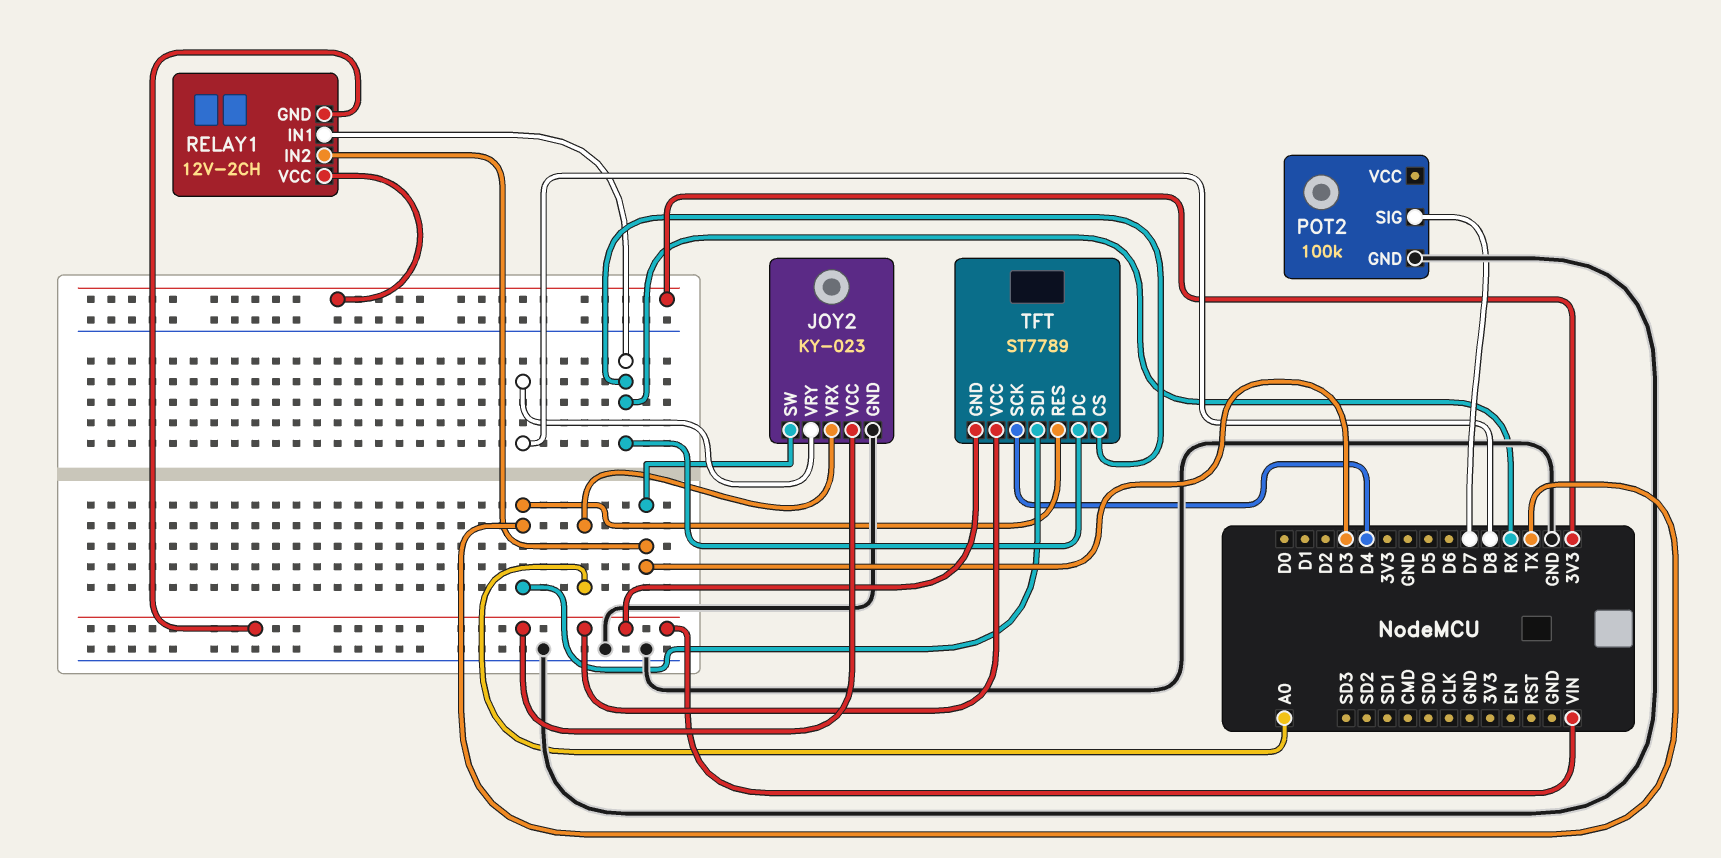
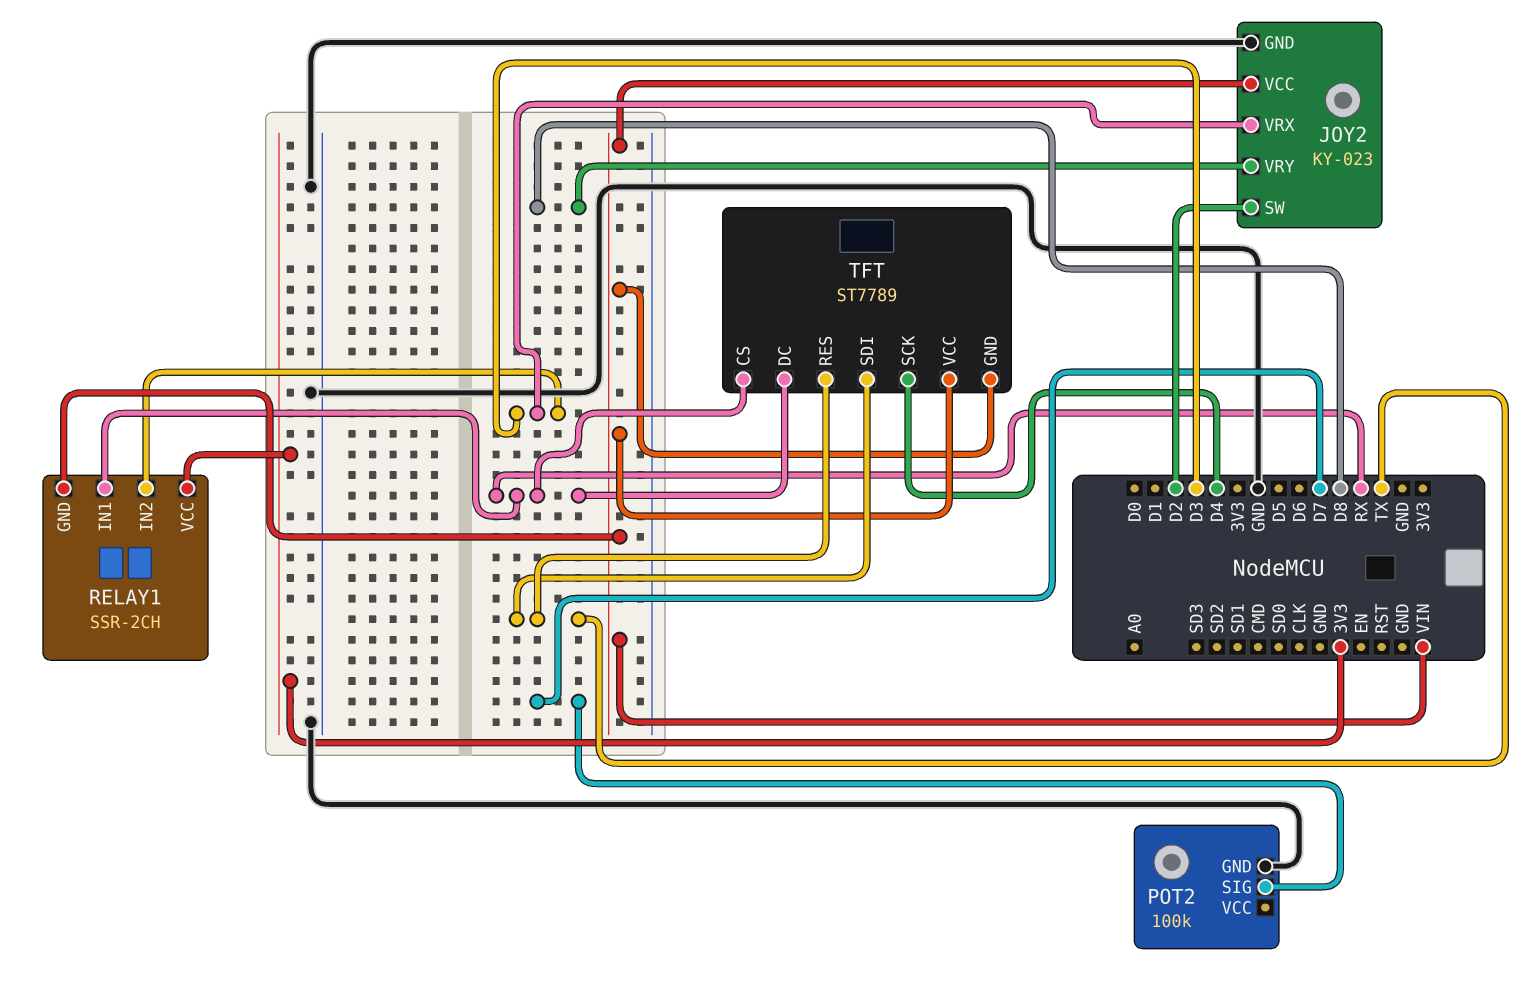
JOY2 pin SW: D3 -> D2
JOY2 pin VRX: A0 -> D3
RELAY1: 12V-2CH -> SSR-2CH

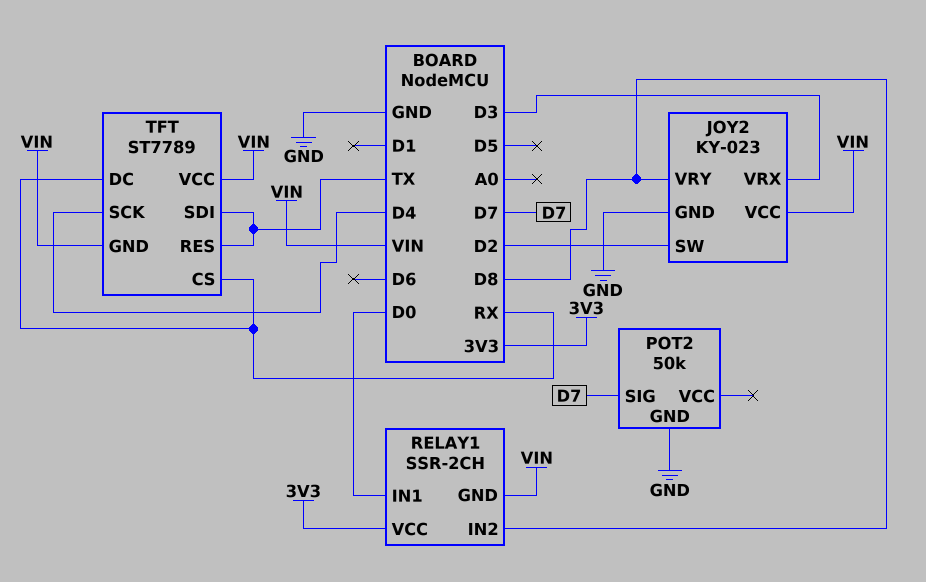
POT2: 100k -> 50k
RELAY1 pin IN1: RX -> D0
RELAY1 pin IN2: D3 -> D8

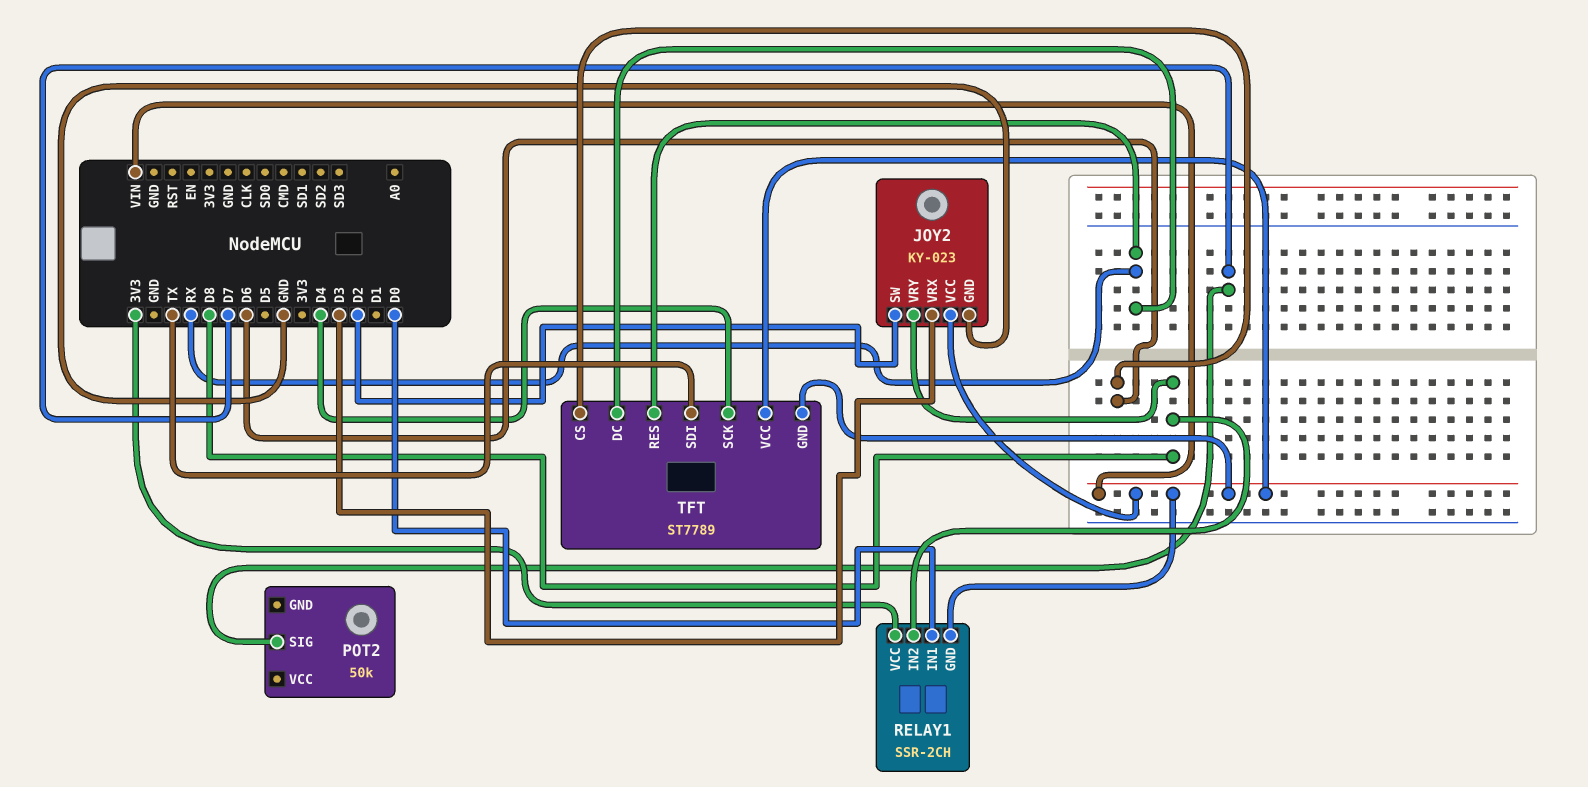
POT2 pin GND: GND -> none
TFT pin CS: RX -> D6
TFT pin RES: TX -> RX

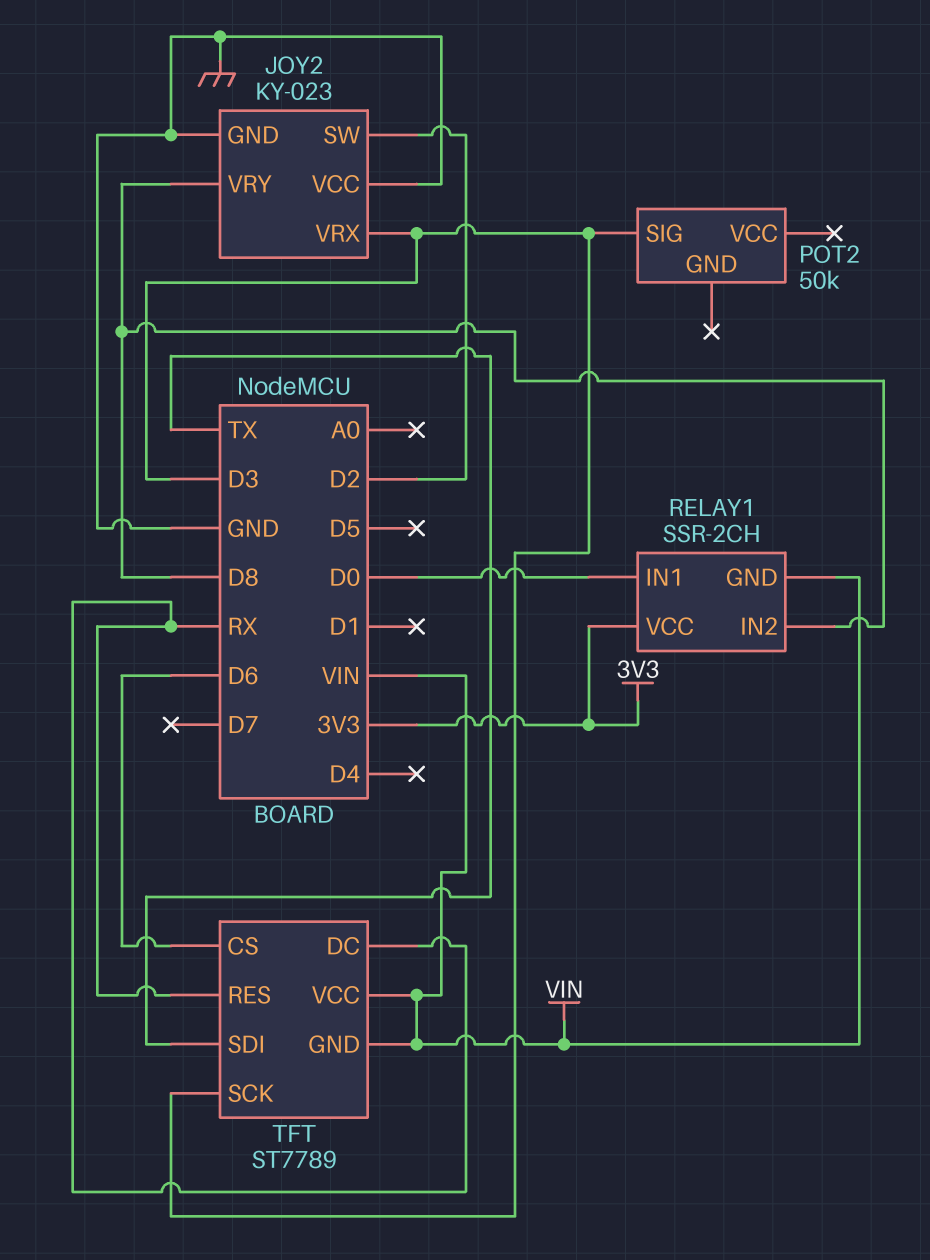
JOY2 pin VCC: VIN -> GND
POT2 pin SIG: D7 -> D3
TFT pin SCK: D4 -> D3

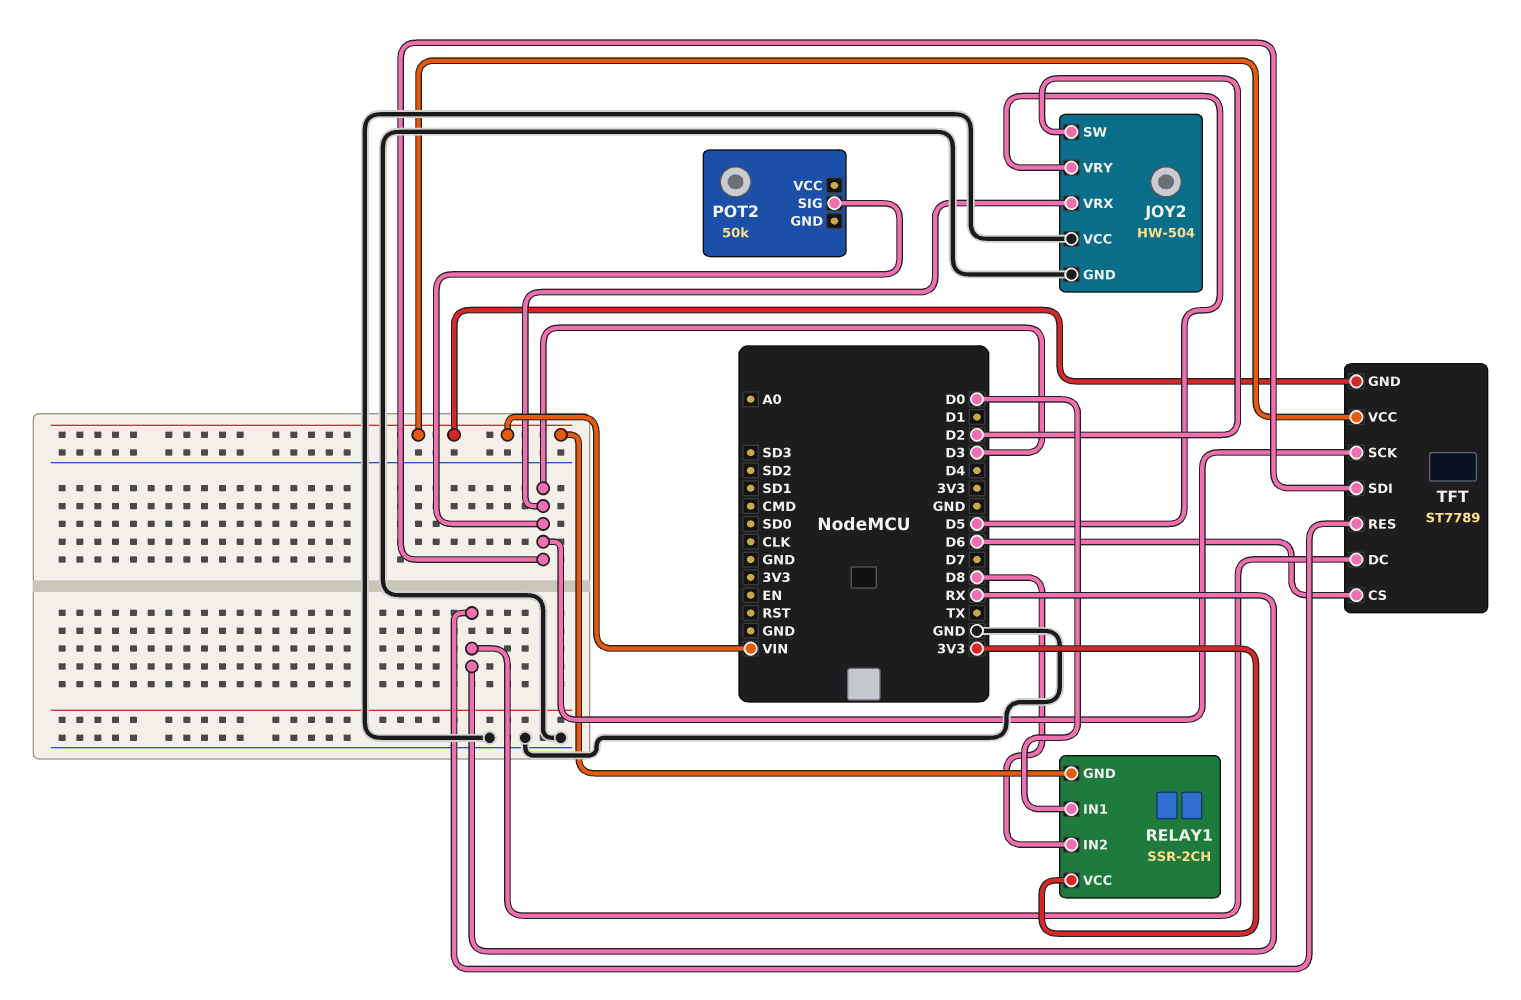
JOY2: KY-023 -> HW-504
JOY2 pin VRY: D8 -> D5
TFT pin SDI: TX -> D3

